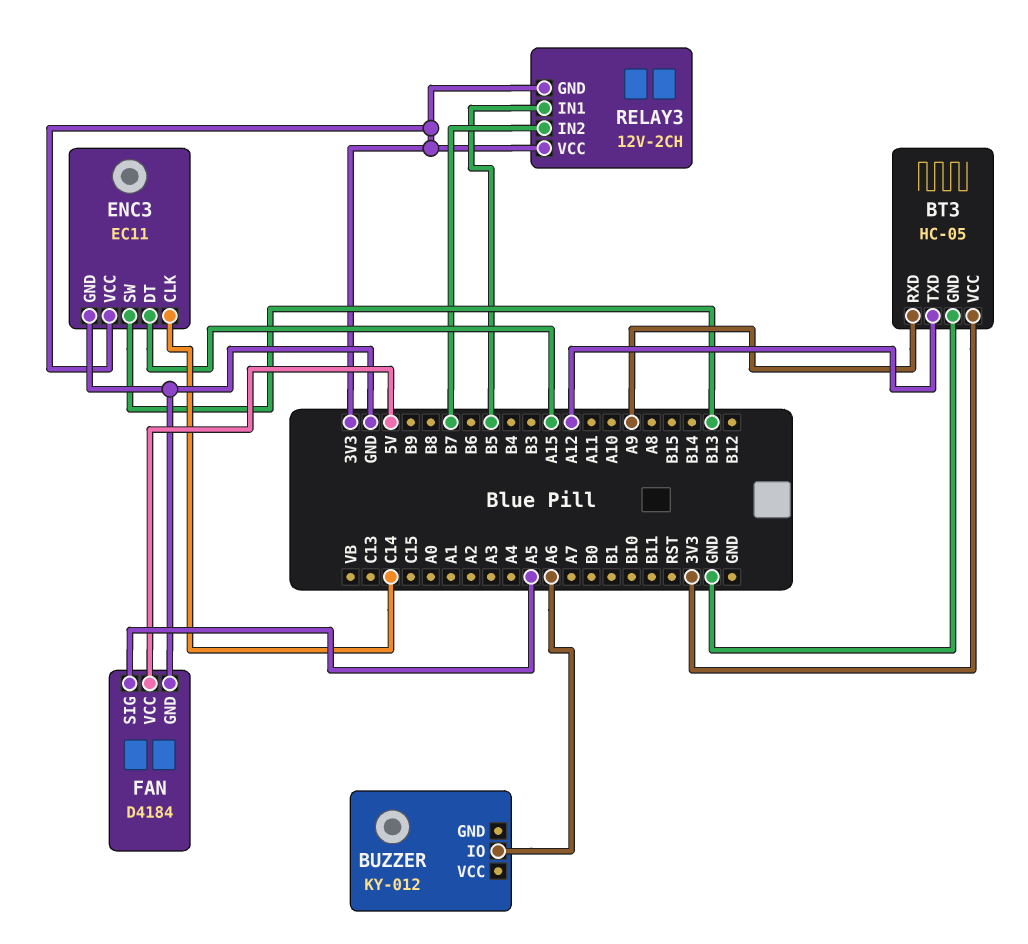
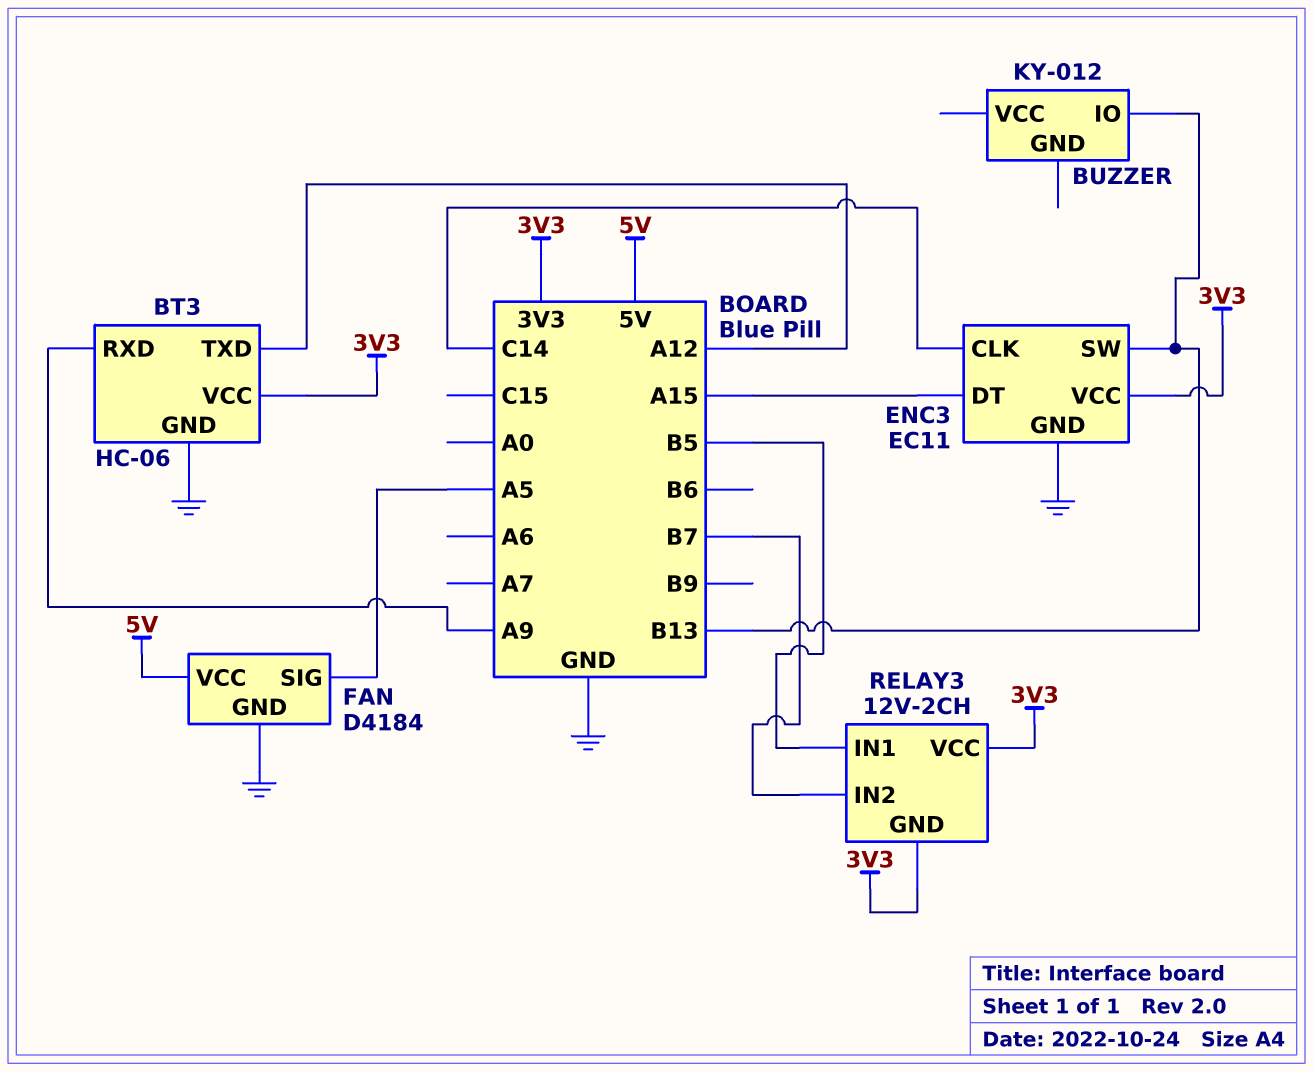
BT3: HC-05 -> HC-06
BUZZER pin IO: A6 -> B13

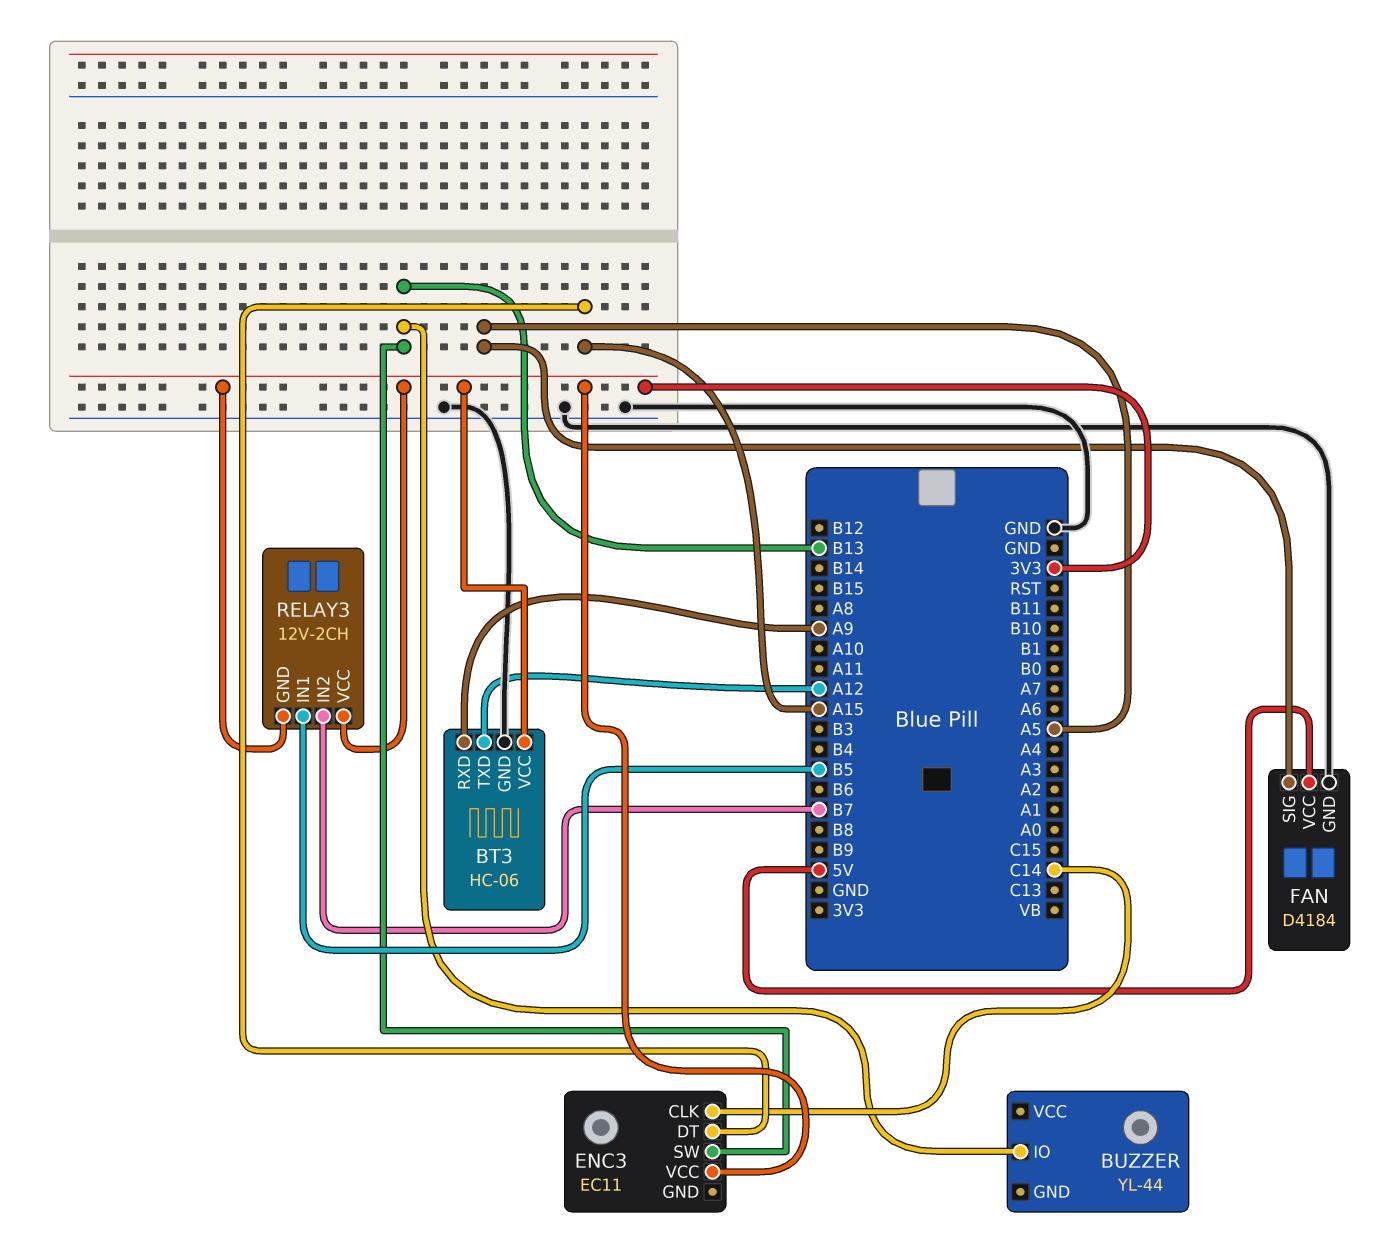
BUZZER: KY-012 -> YL-44
ENC3 pin GND: GND -> none

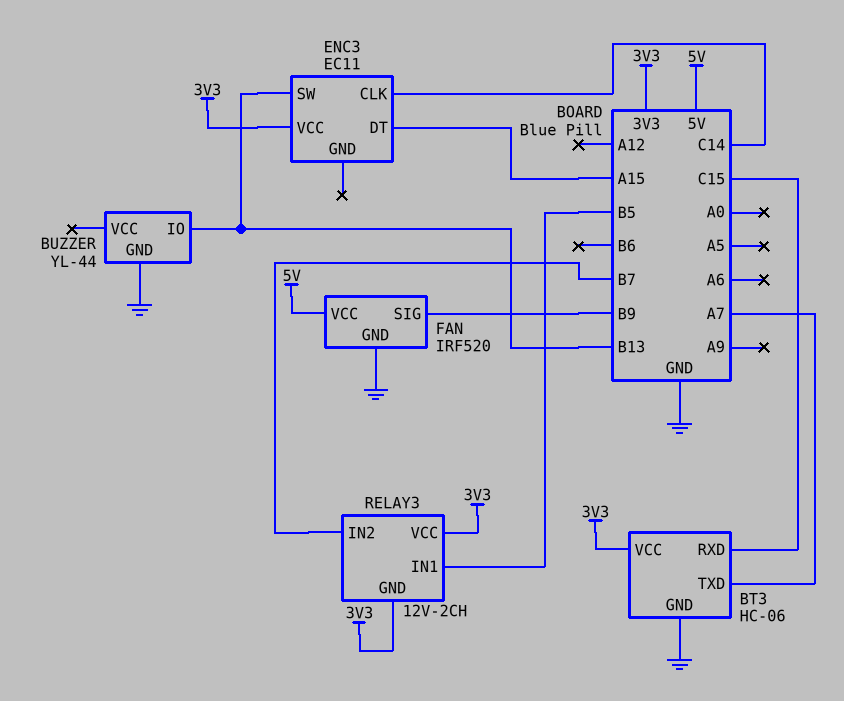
BT3 pin RXD: A9 -> C15
BT3 pin TXD: A12 -> A7
BUZZER pin GND: none -> GND
FAN: D4184 -> IRF520
FAN pin SIG: A5 -> B9

